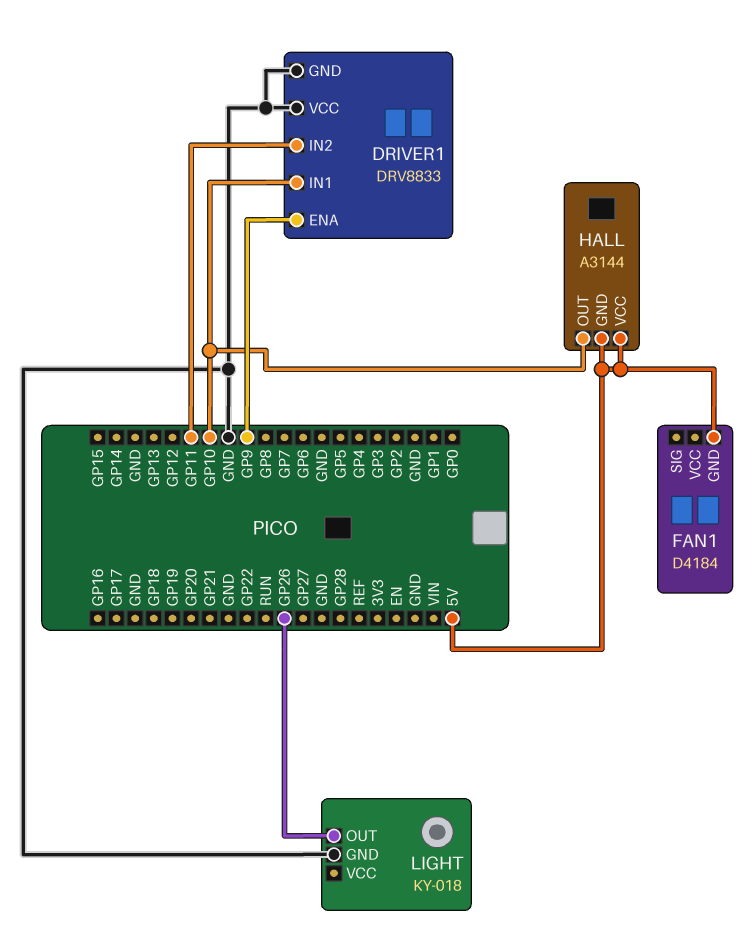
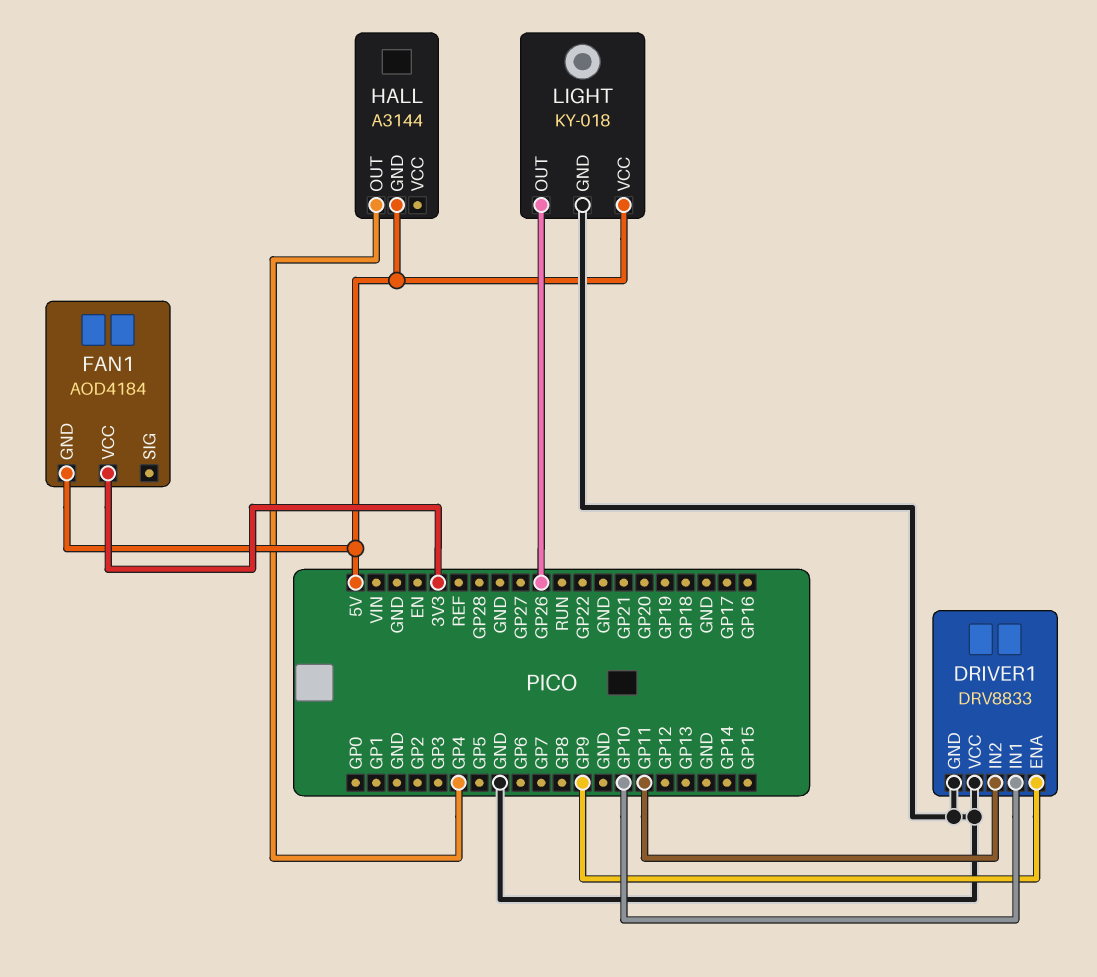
FAN1: D4184 -> AOD4184
FAN1 pin VCC: none -> 3V3
HALL pin OUT: GP10 -> GP4
HALL pin VCC: 5V -> none
LIGHT pin VCC: none -> 5V

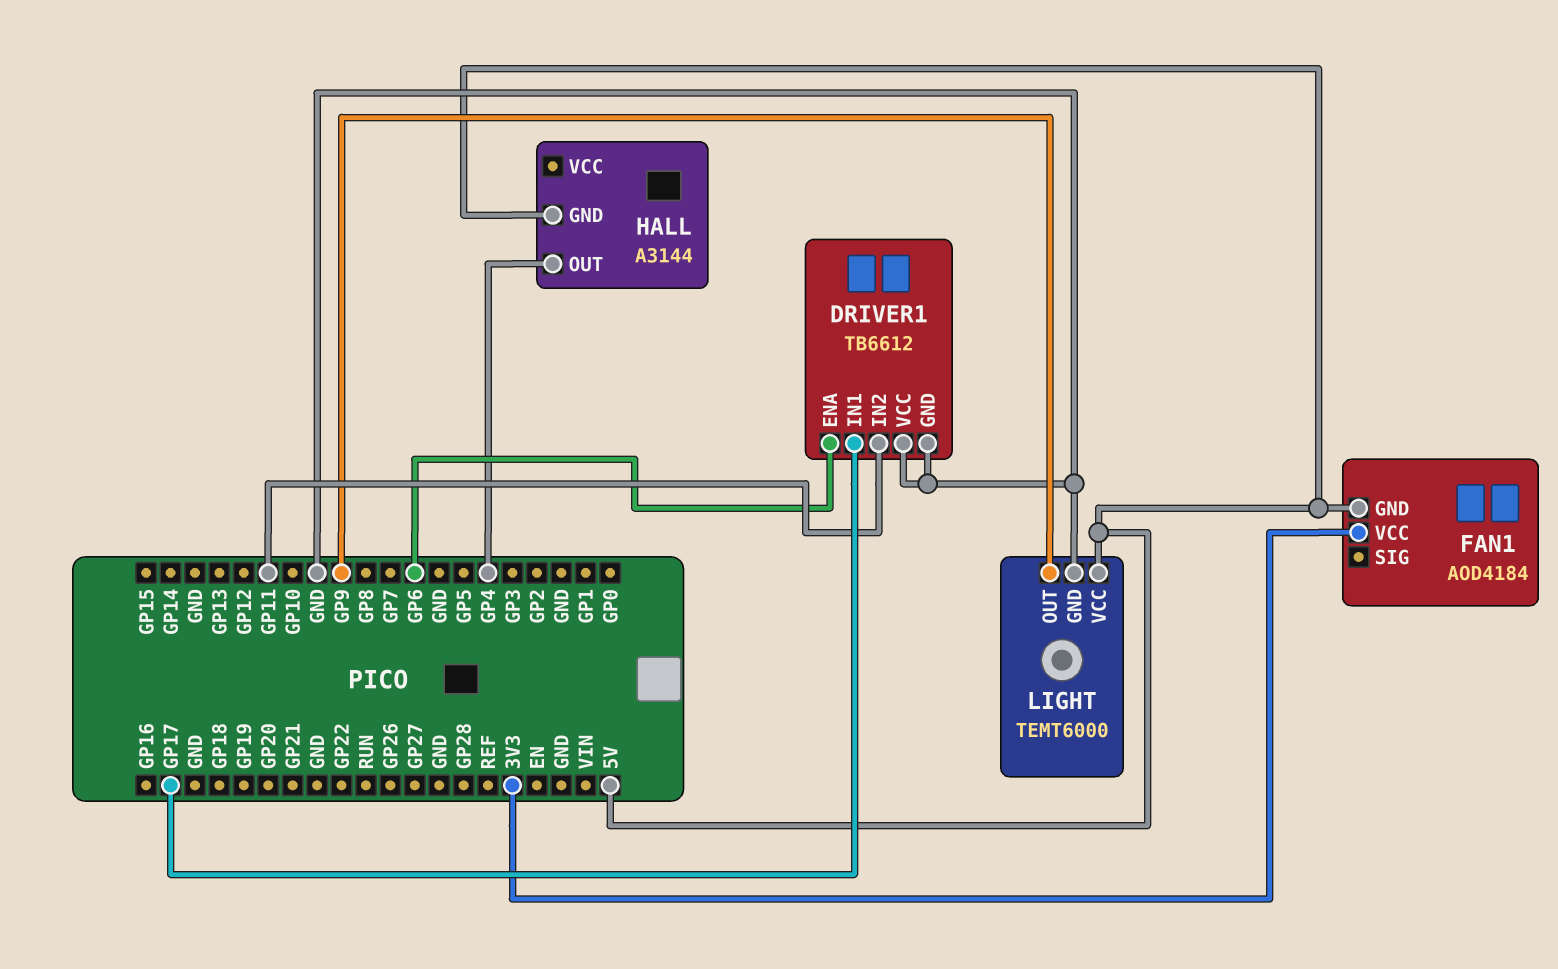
DRIVER1: DRV8833 -> TB6612
DRIVER1 pin ENA: GP9 -> GP6
DRIVER1 pin IN1: GP10 -> GP17
LIGHT: KY-018 -> TEMT6000
LIGHT pin OUT: GP26 -> GP9

